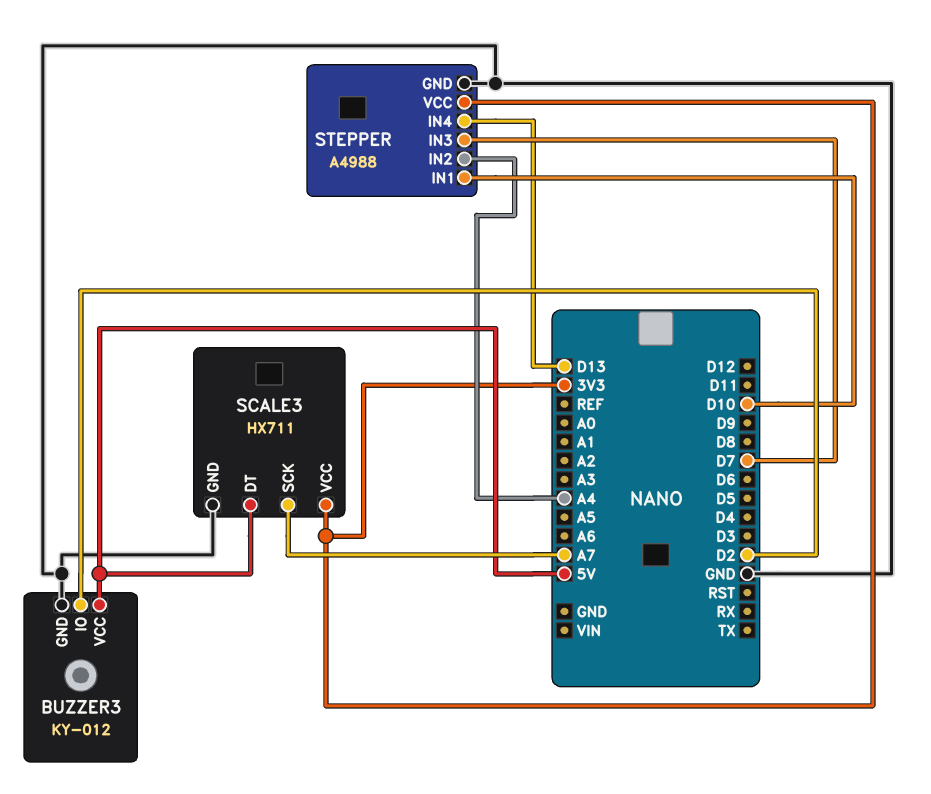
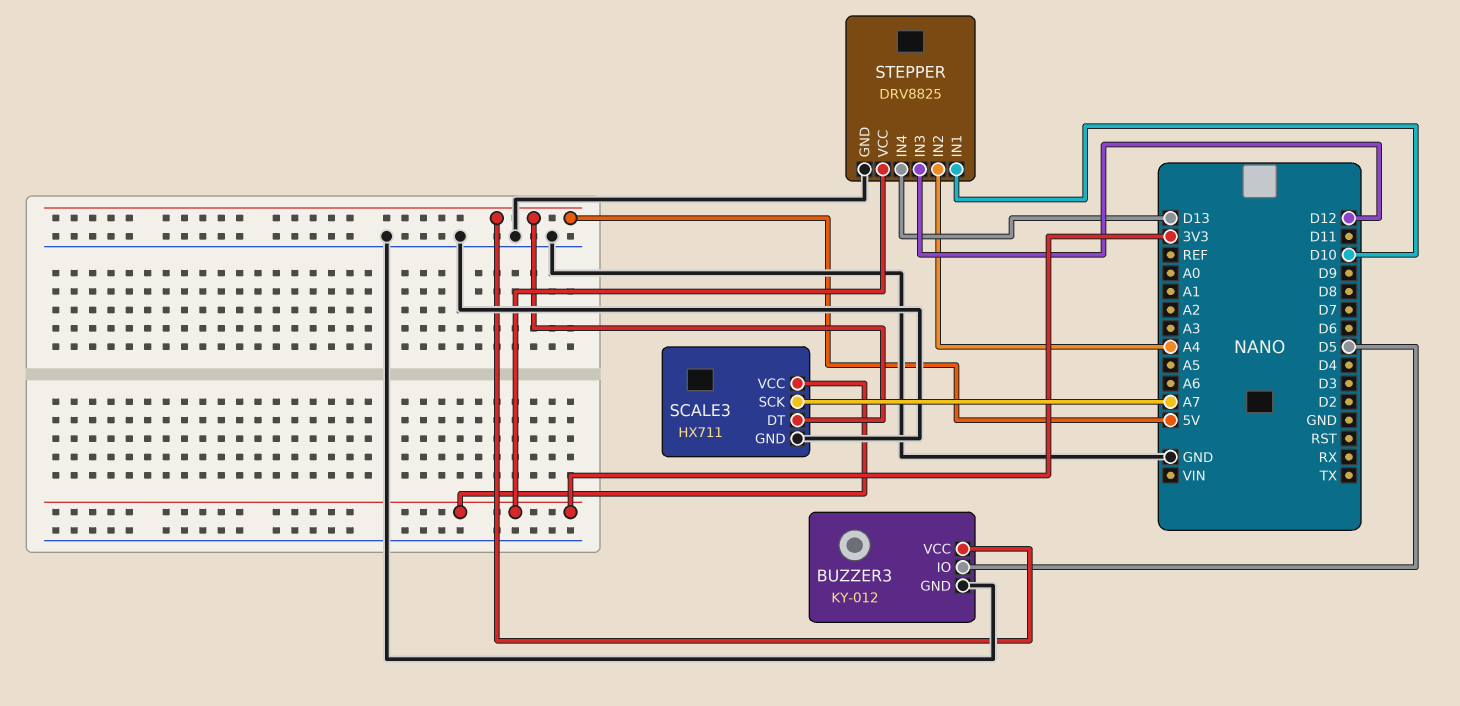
BUZZER3 pin IO: D2 -> D5
STEPPER: A4988 -> DRV8825
STEPPER pin IN3: D7 -> D12

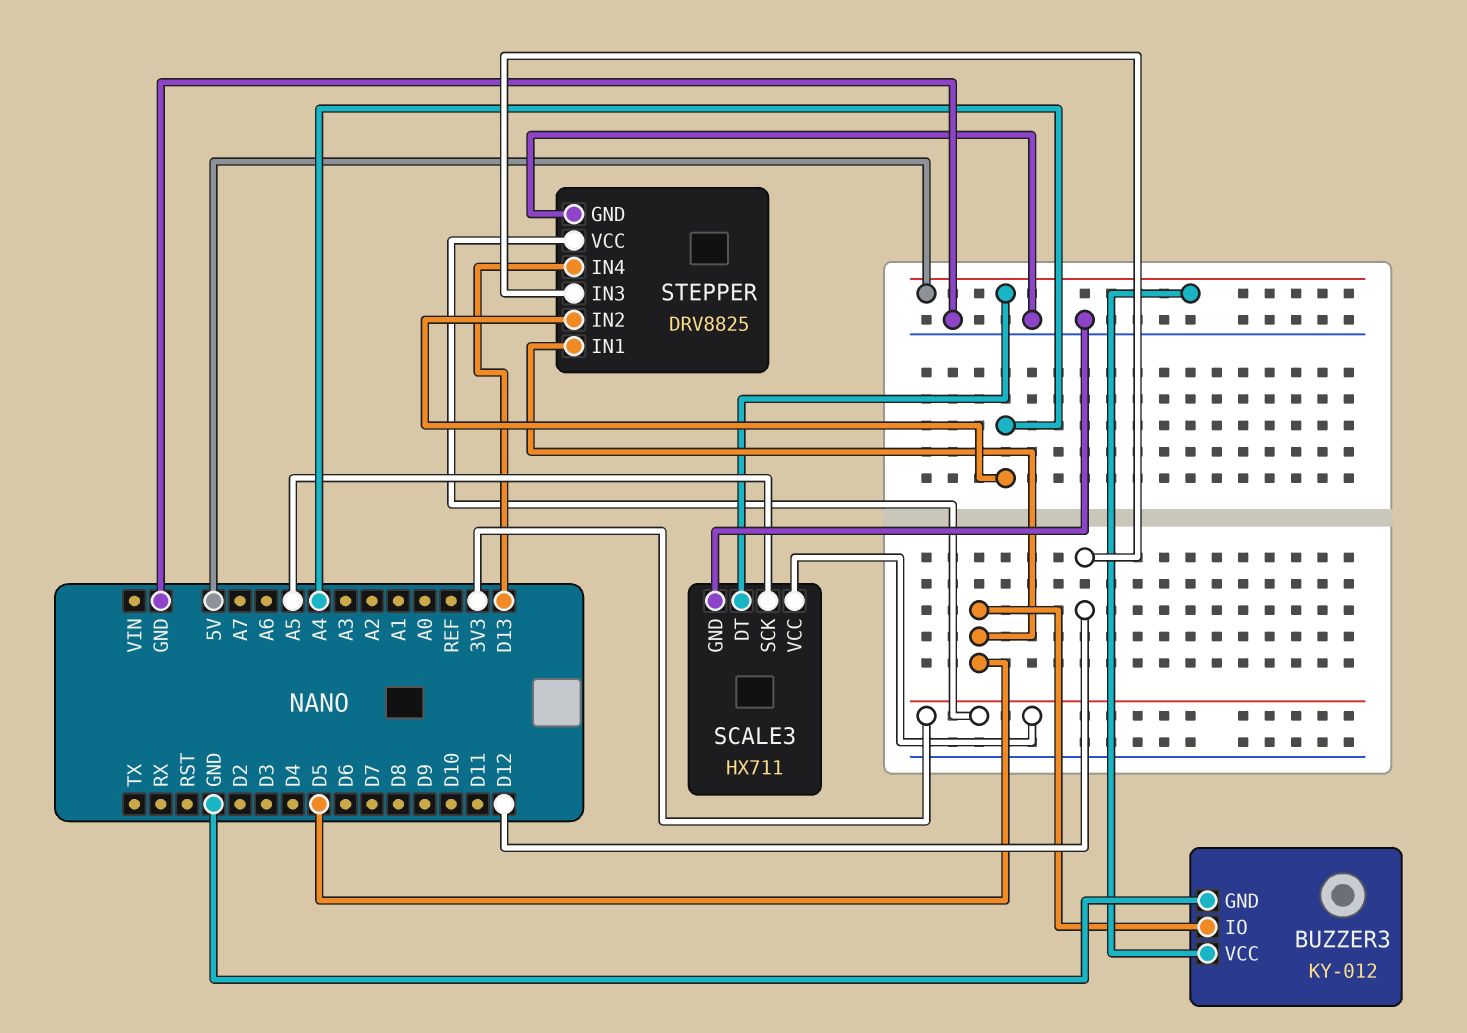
SCALE3 pin SCK: A7 -> A5
STEPPER pin IN1: D10 -> D5

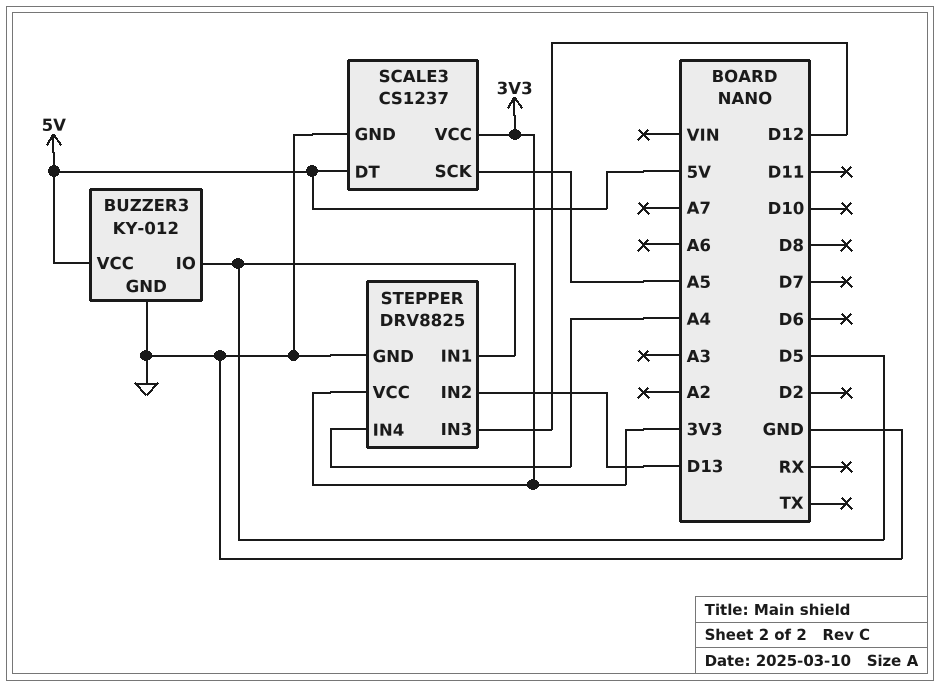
SCALE3: HX711 -> CS1237
STEPPER pin IN2: A4 -> D13
STEPPER pin IN4: D13 -> A4

